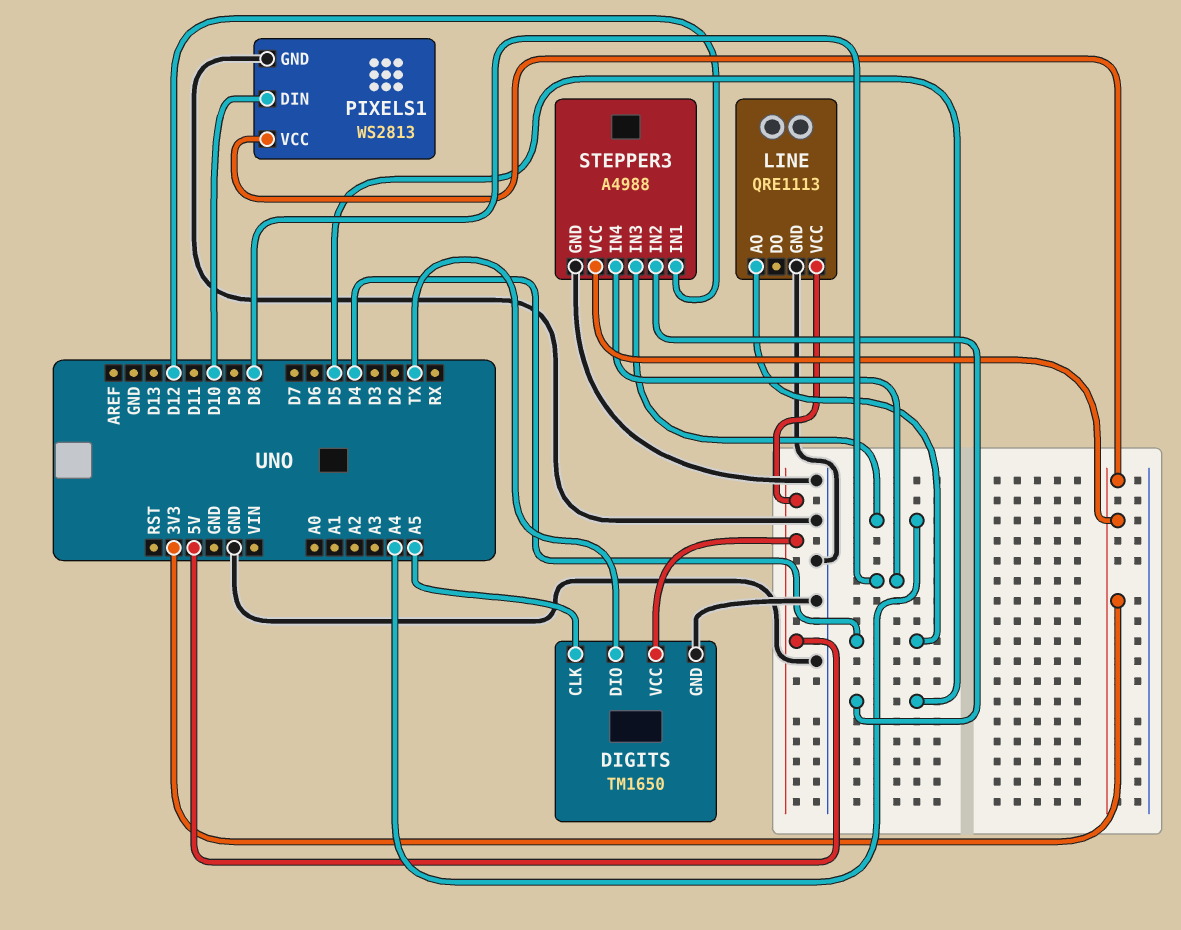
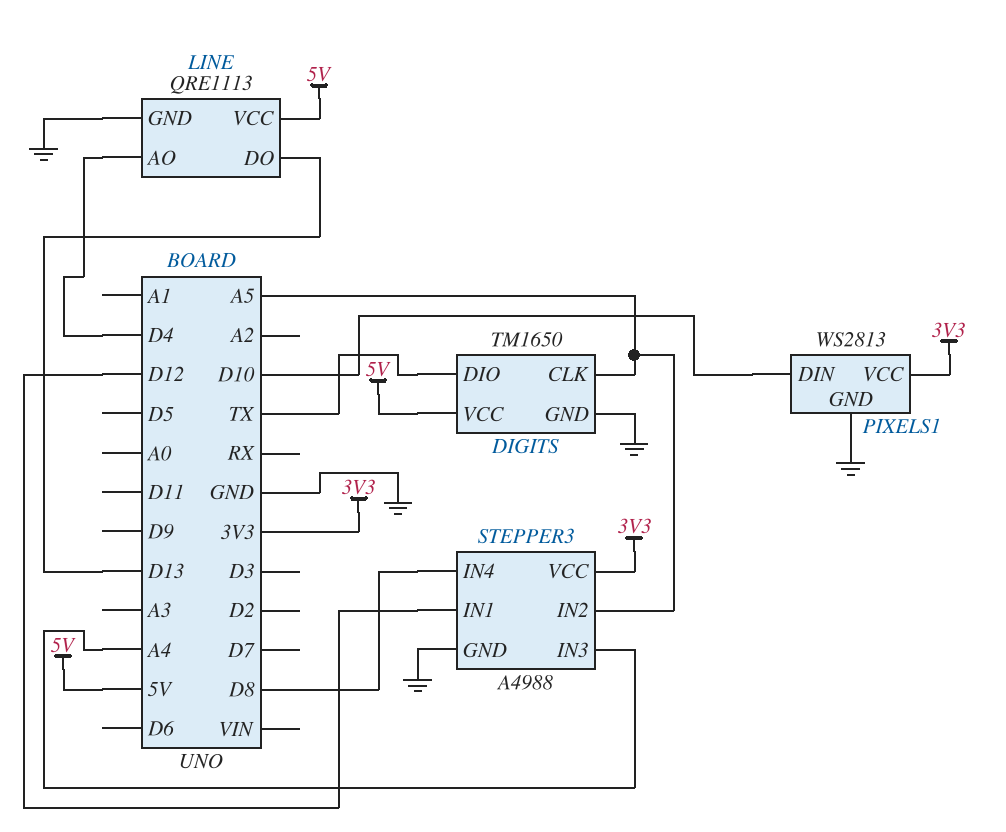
LINE pin DO: none -> D13
STEPPER3 pin IN2: D5 -> A5

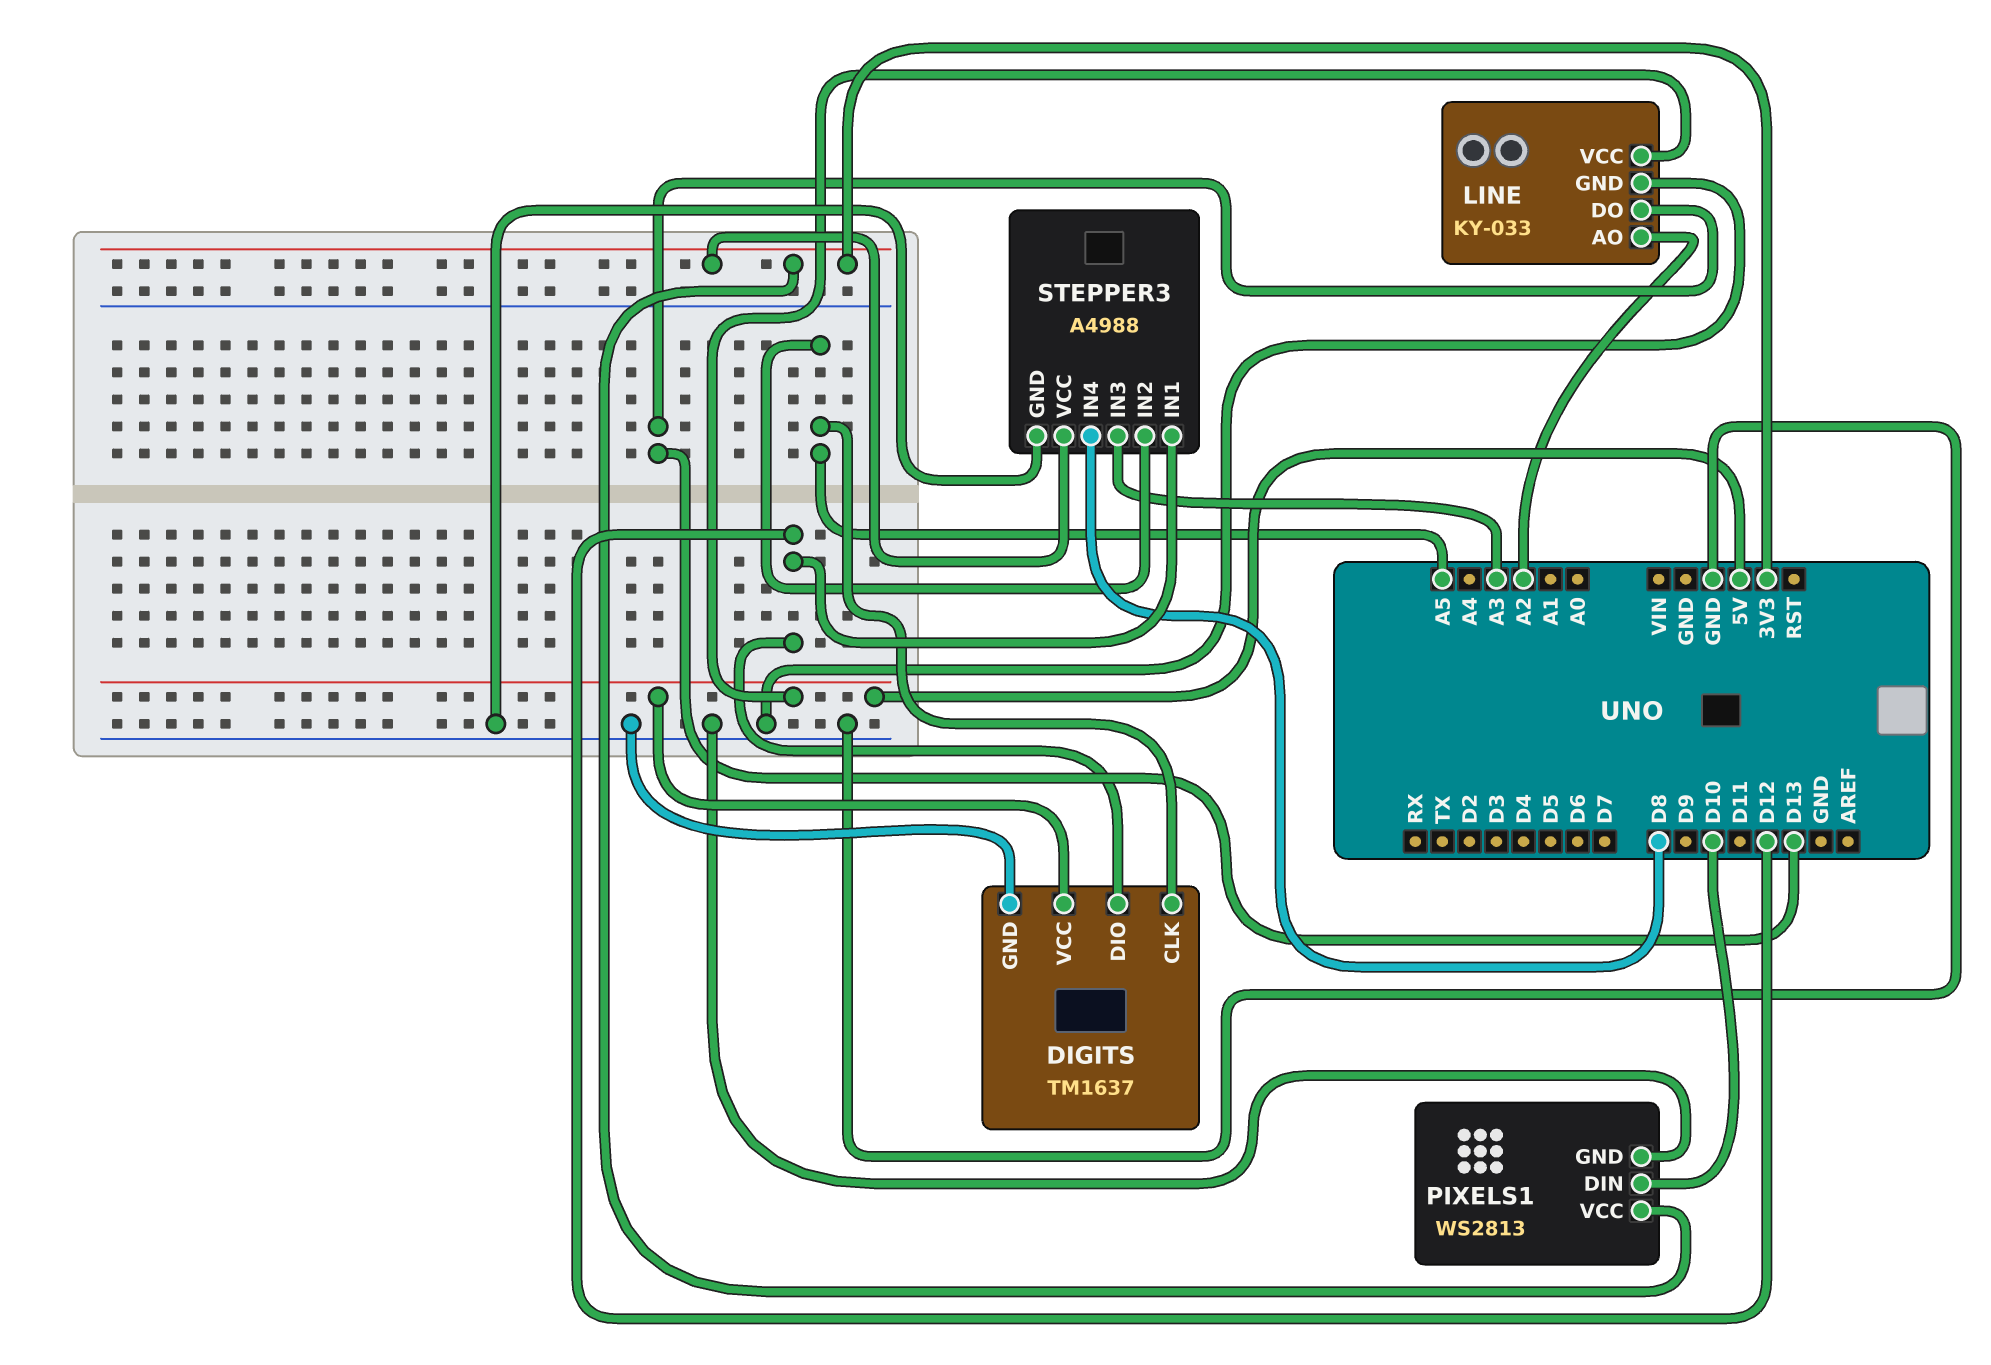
DIGITS: TM1650 -> TM1637
DIGITS pin DIO: TX -> D12
LINE: QRE1113 -> KY-033
LINE pin AO: D4 -> A2
STEPPER3 pin IN3: A4 -> A3

